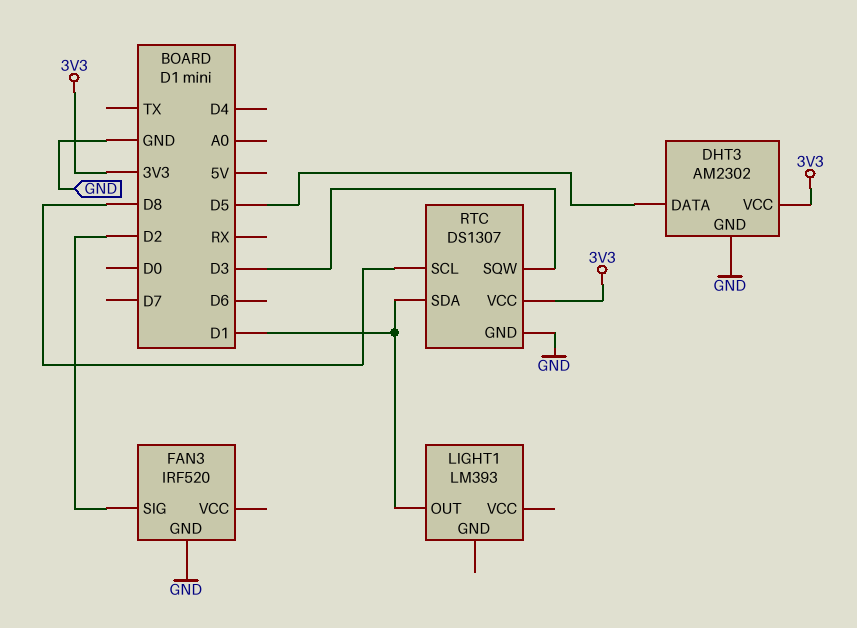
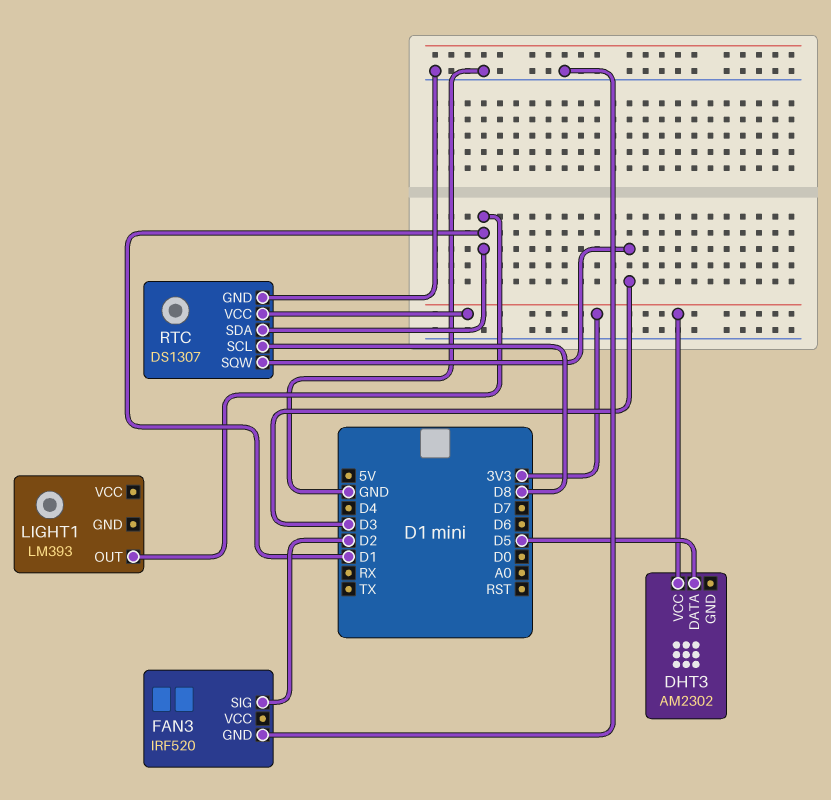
DHT3 pin GND: GND -> none

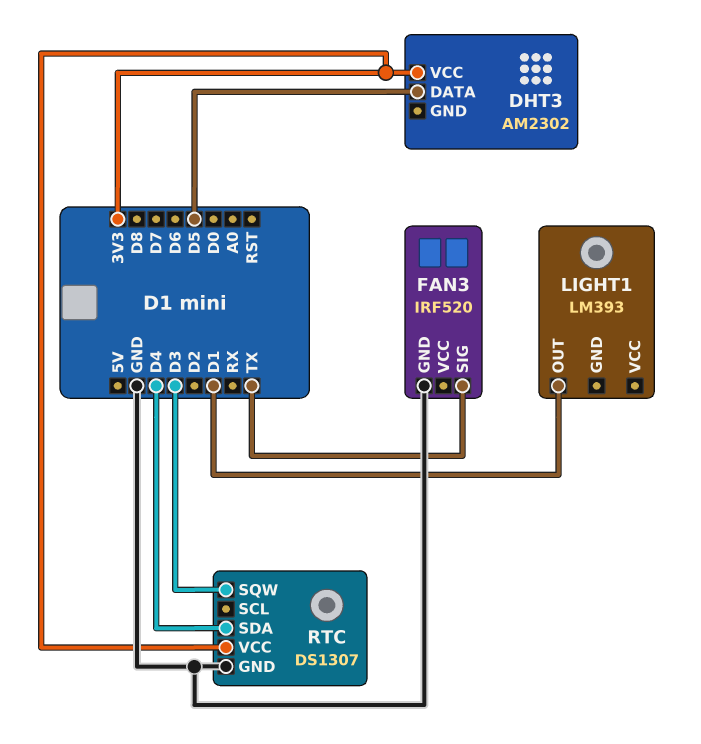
FAN3 pin SIG: D2 -> TX
RTC pin SCL: D8 -> none
RTC pin SDA: D1 -> D4

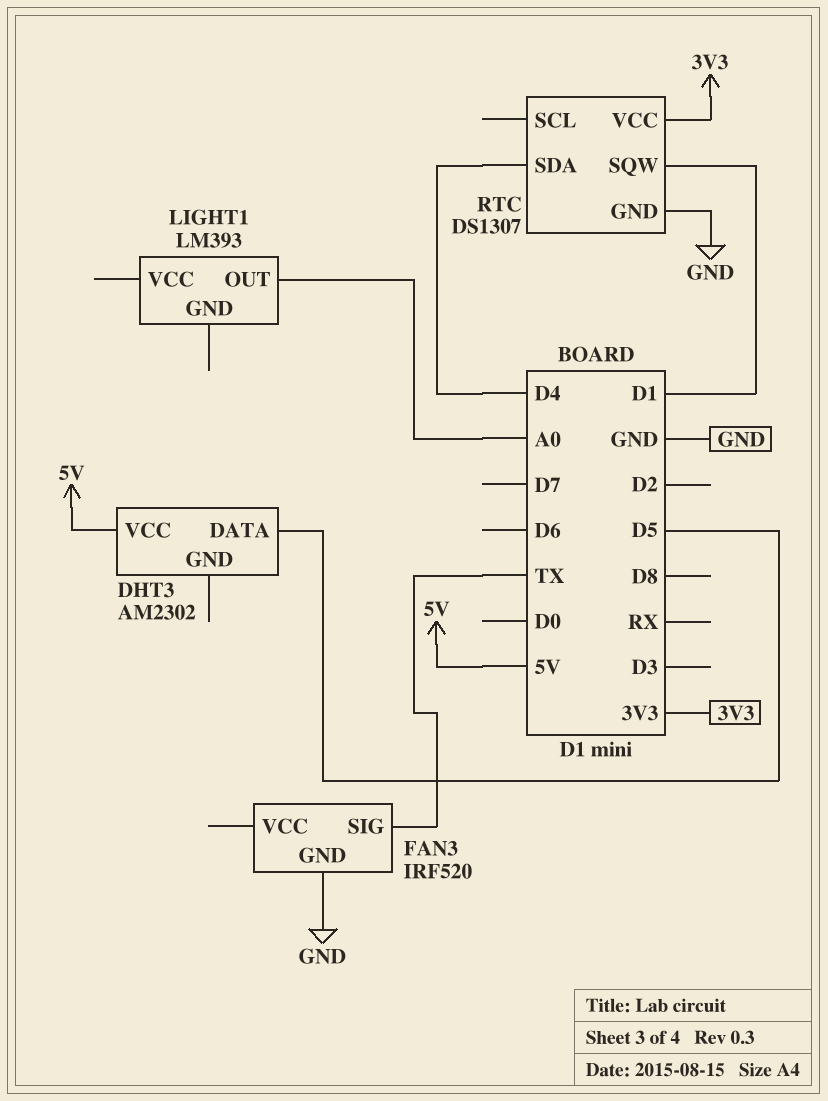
DHT3 pin VCC: 3V3 -> 5V
LIGHT1 pin OUT: D1 -> A0
RTC pin SQW: D3 -> D1

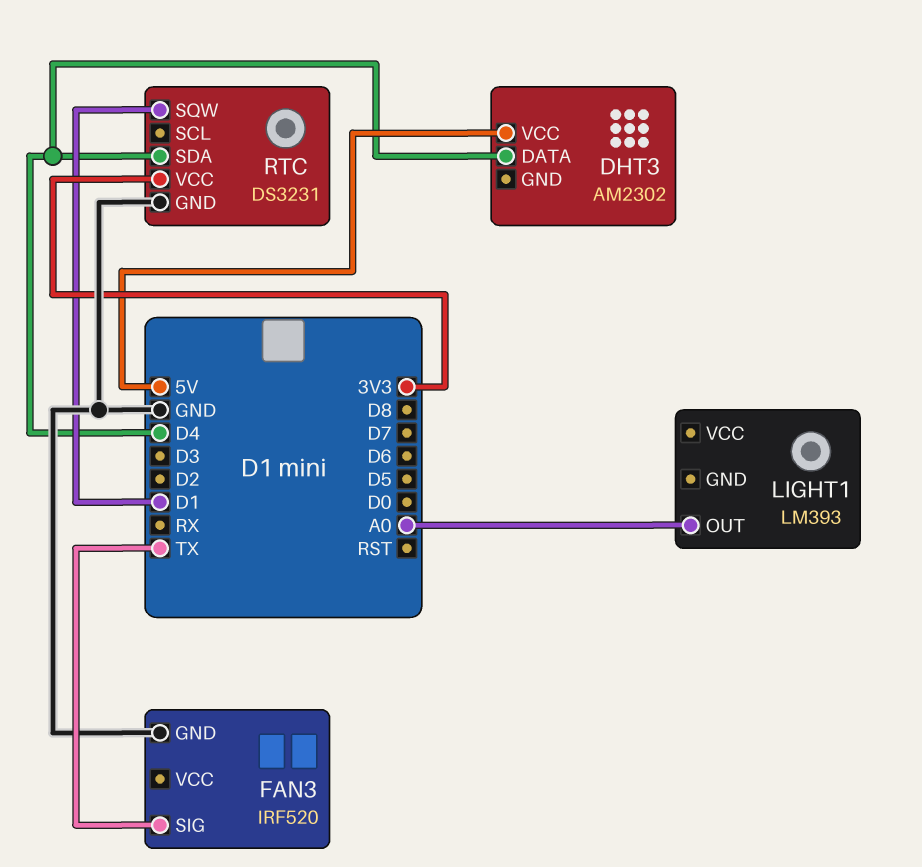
DHT3 pin DATA: D5 -> D4
RTC: DS1307 -> DS3231

